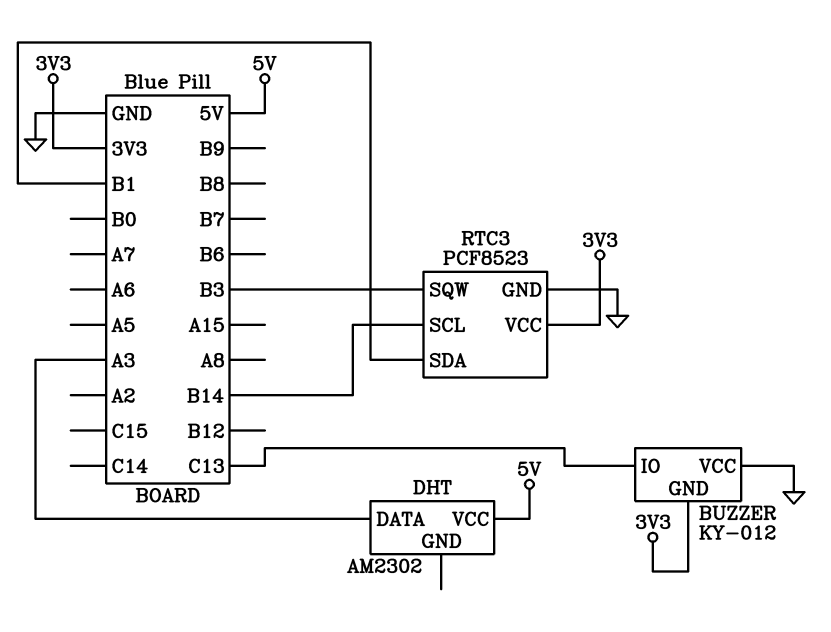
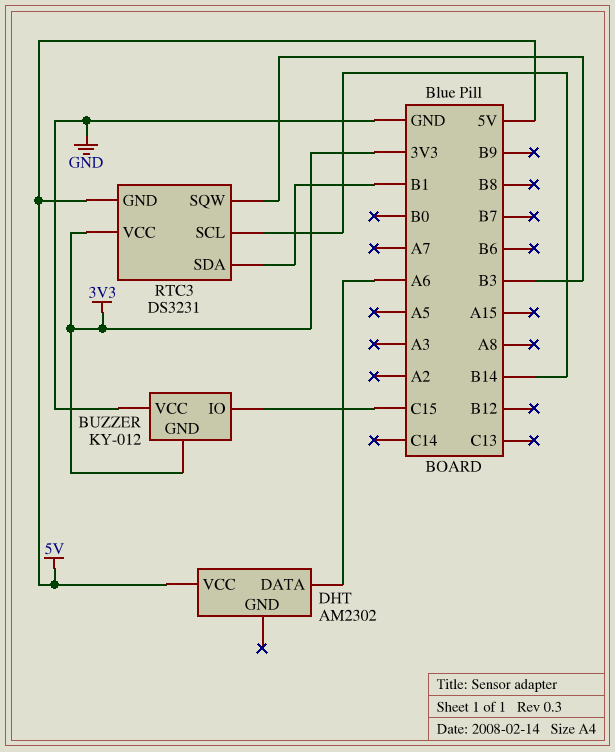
BUZZER pin IO: C13 -> C15
DHT pin DATA: A3 -> A6
RTC3: PCF8523 -> DS3231
RTC3 pin GND: GND -> 5V

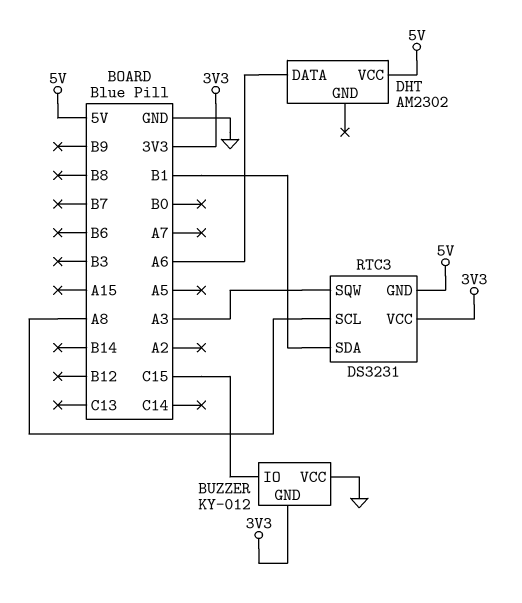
RTC3 pin SCL: B14 -> A8
RTC3 pin SQW: B3 -> A3

